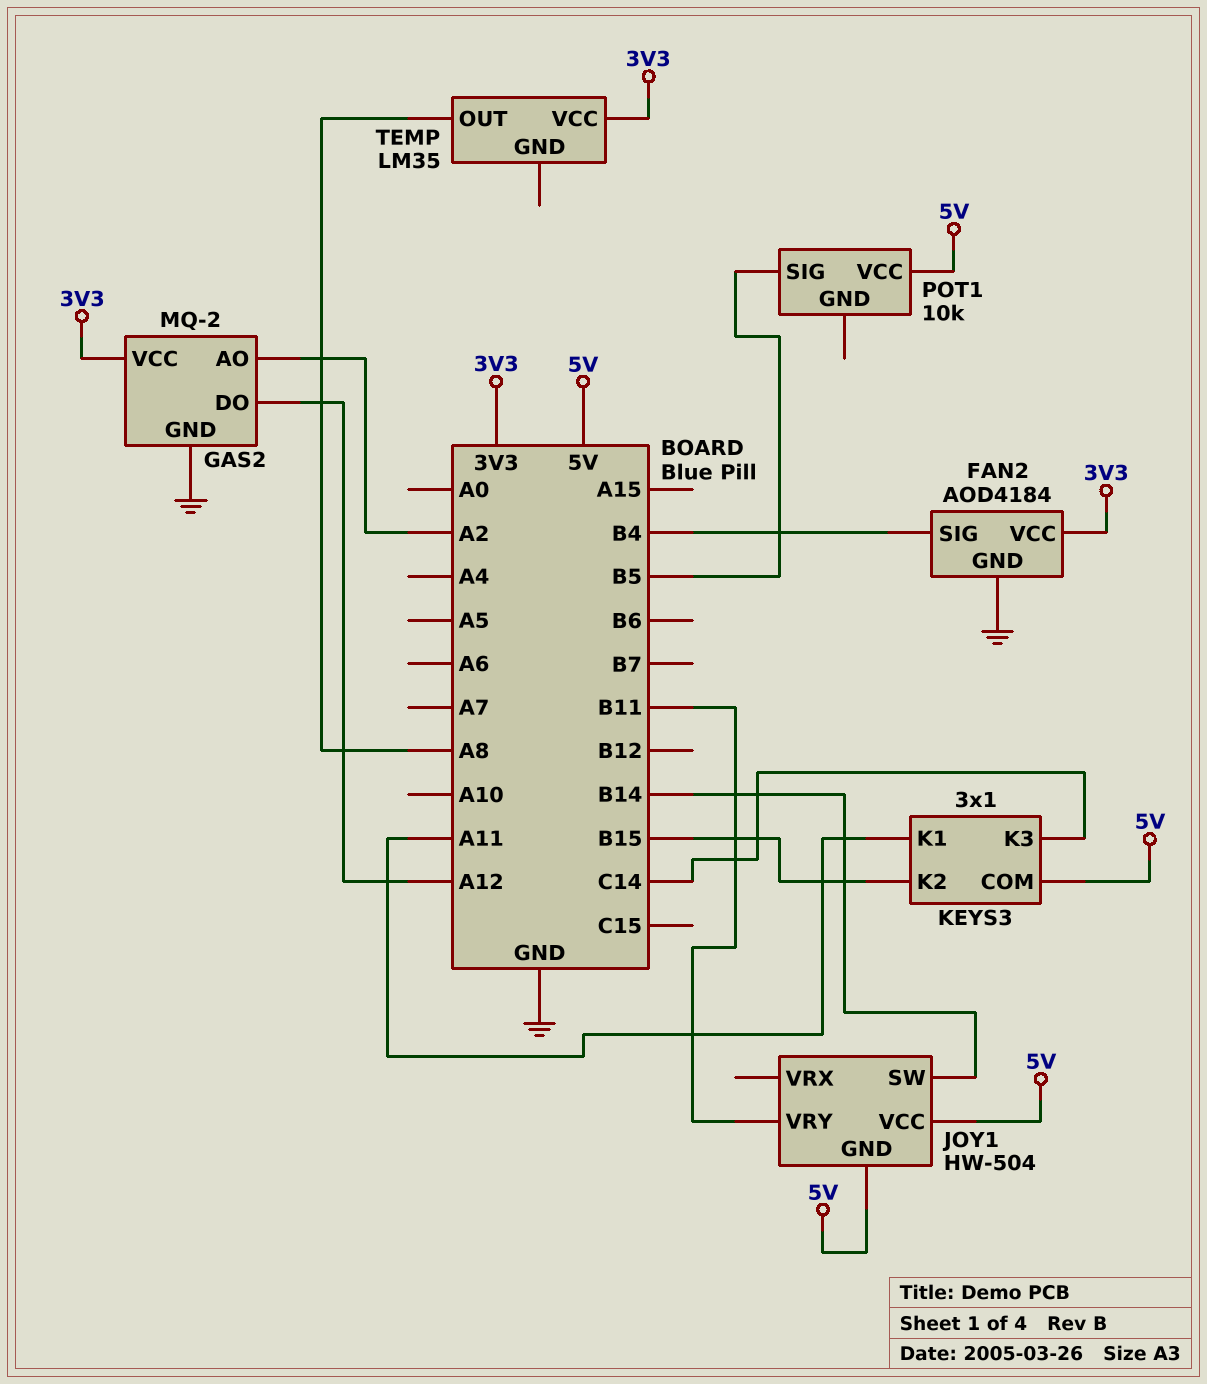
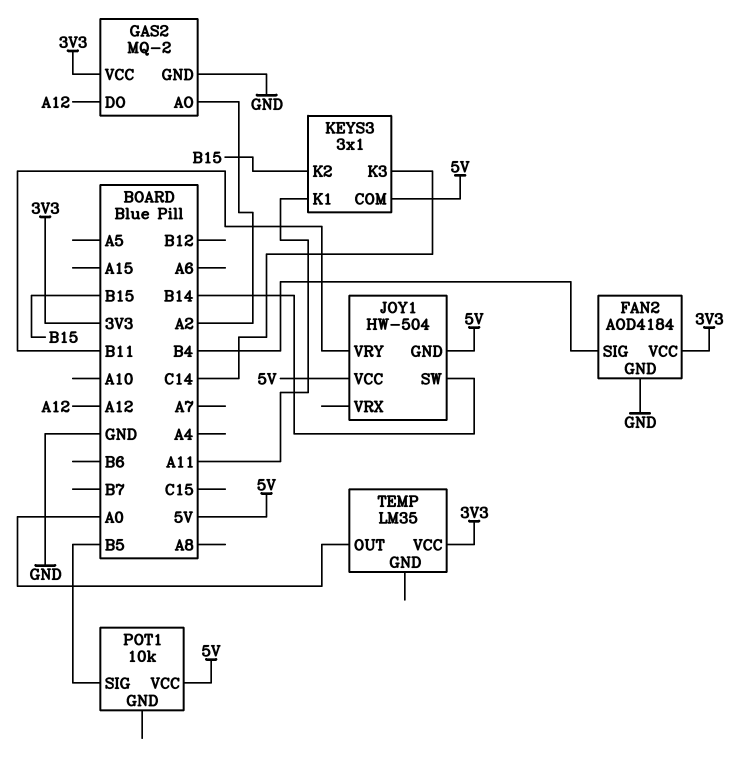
TEMP pin OUT: A8 -> A0

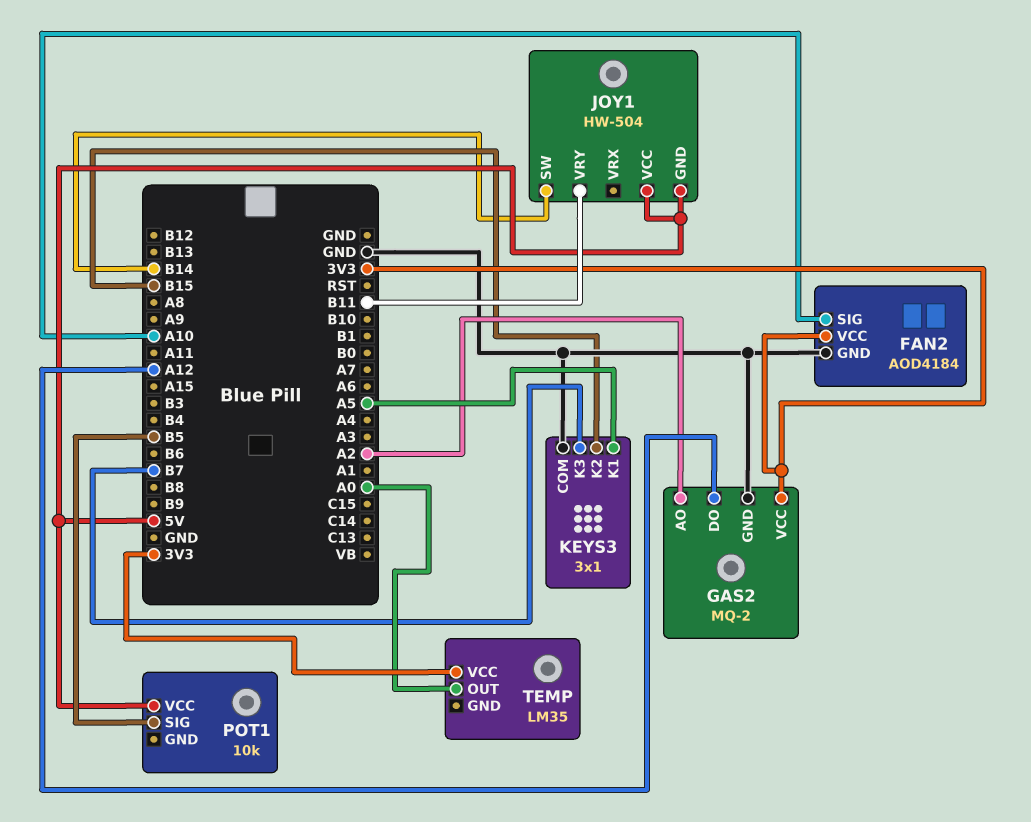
FAN2 pin SIG: B4 -> A10
KEYS3 pin COM: 5V -> GND
KEYS3 pin K1: A11 -> A5
KEYS3 pin K3: C14 -> B7

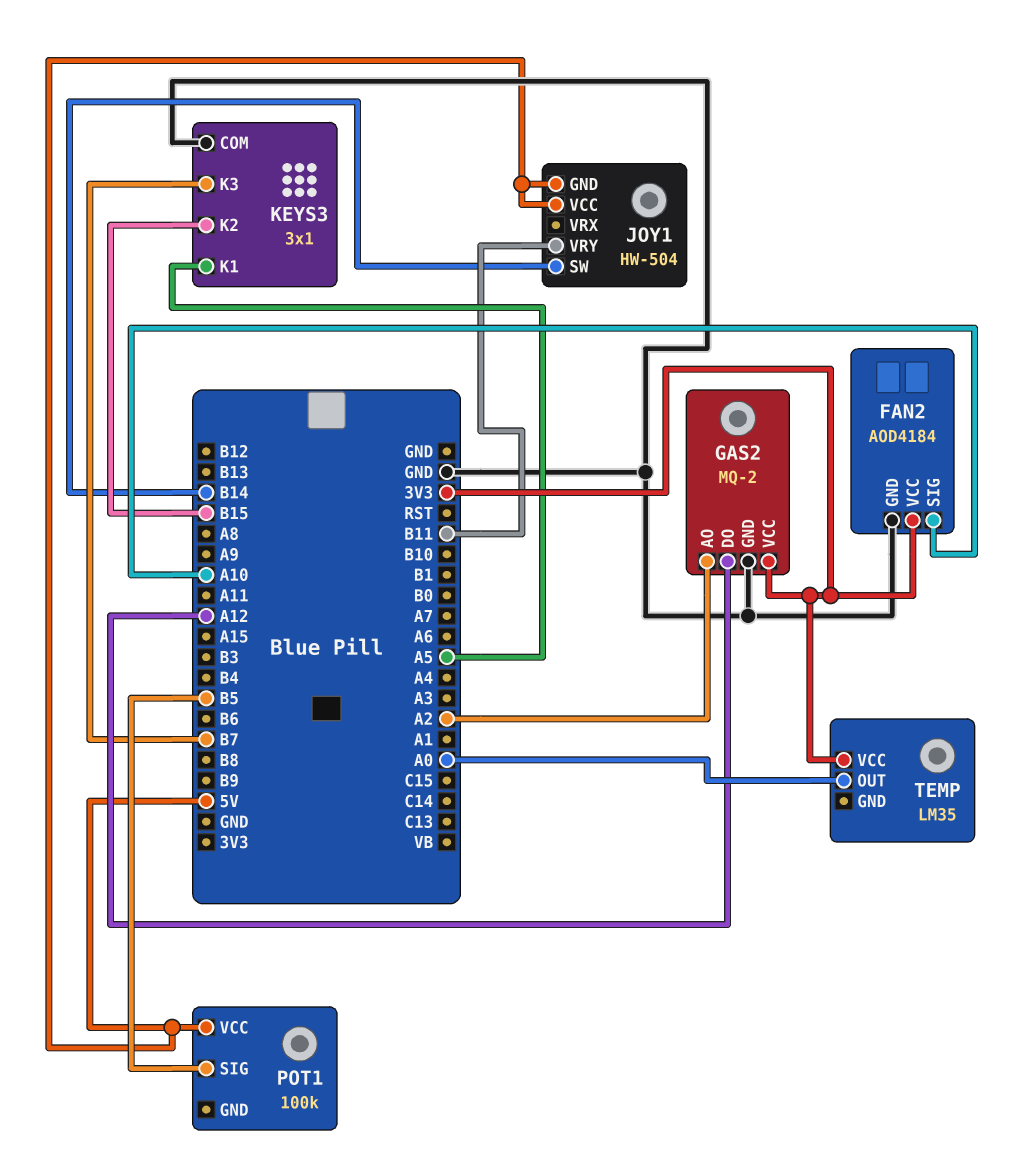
POT1: 10k -> 100k

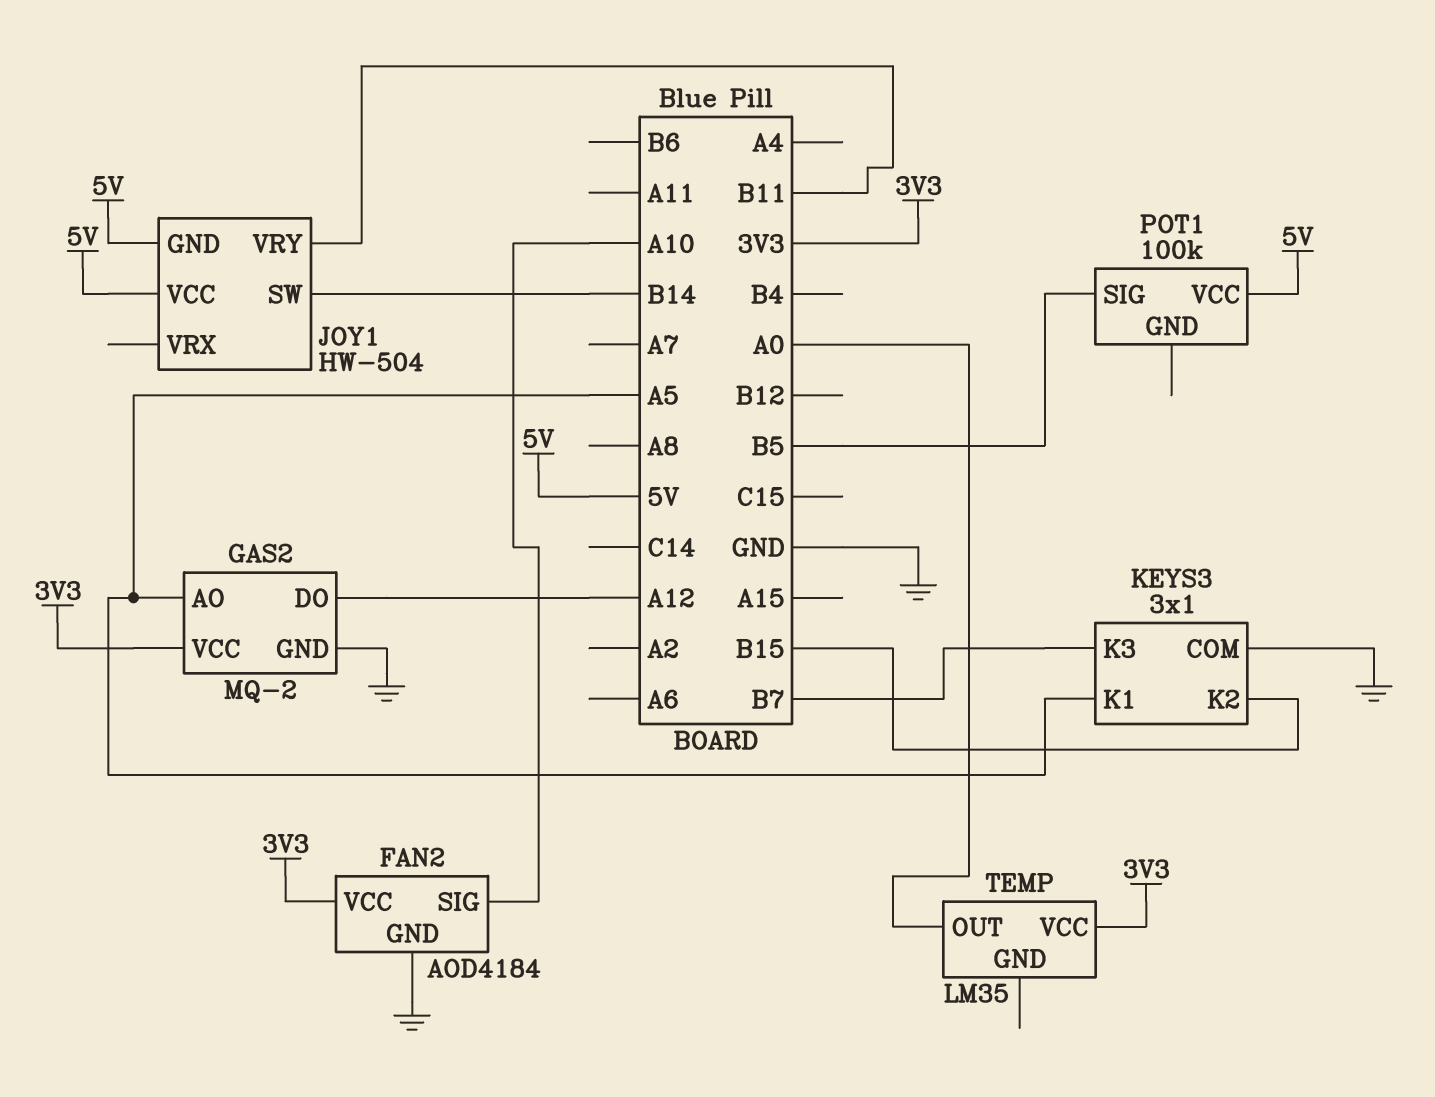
GAS2 pin AO: A2 -> A5

